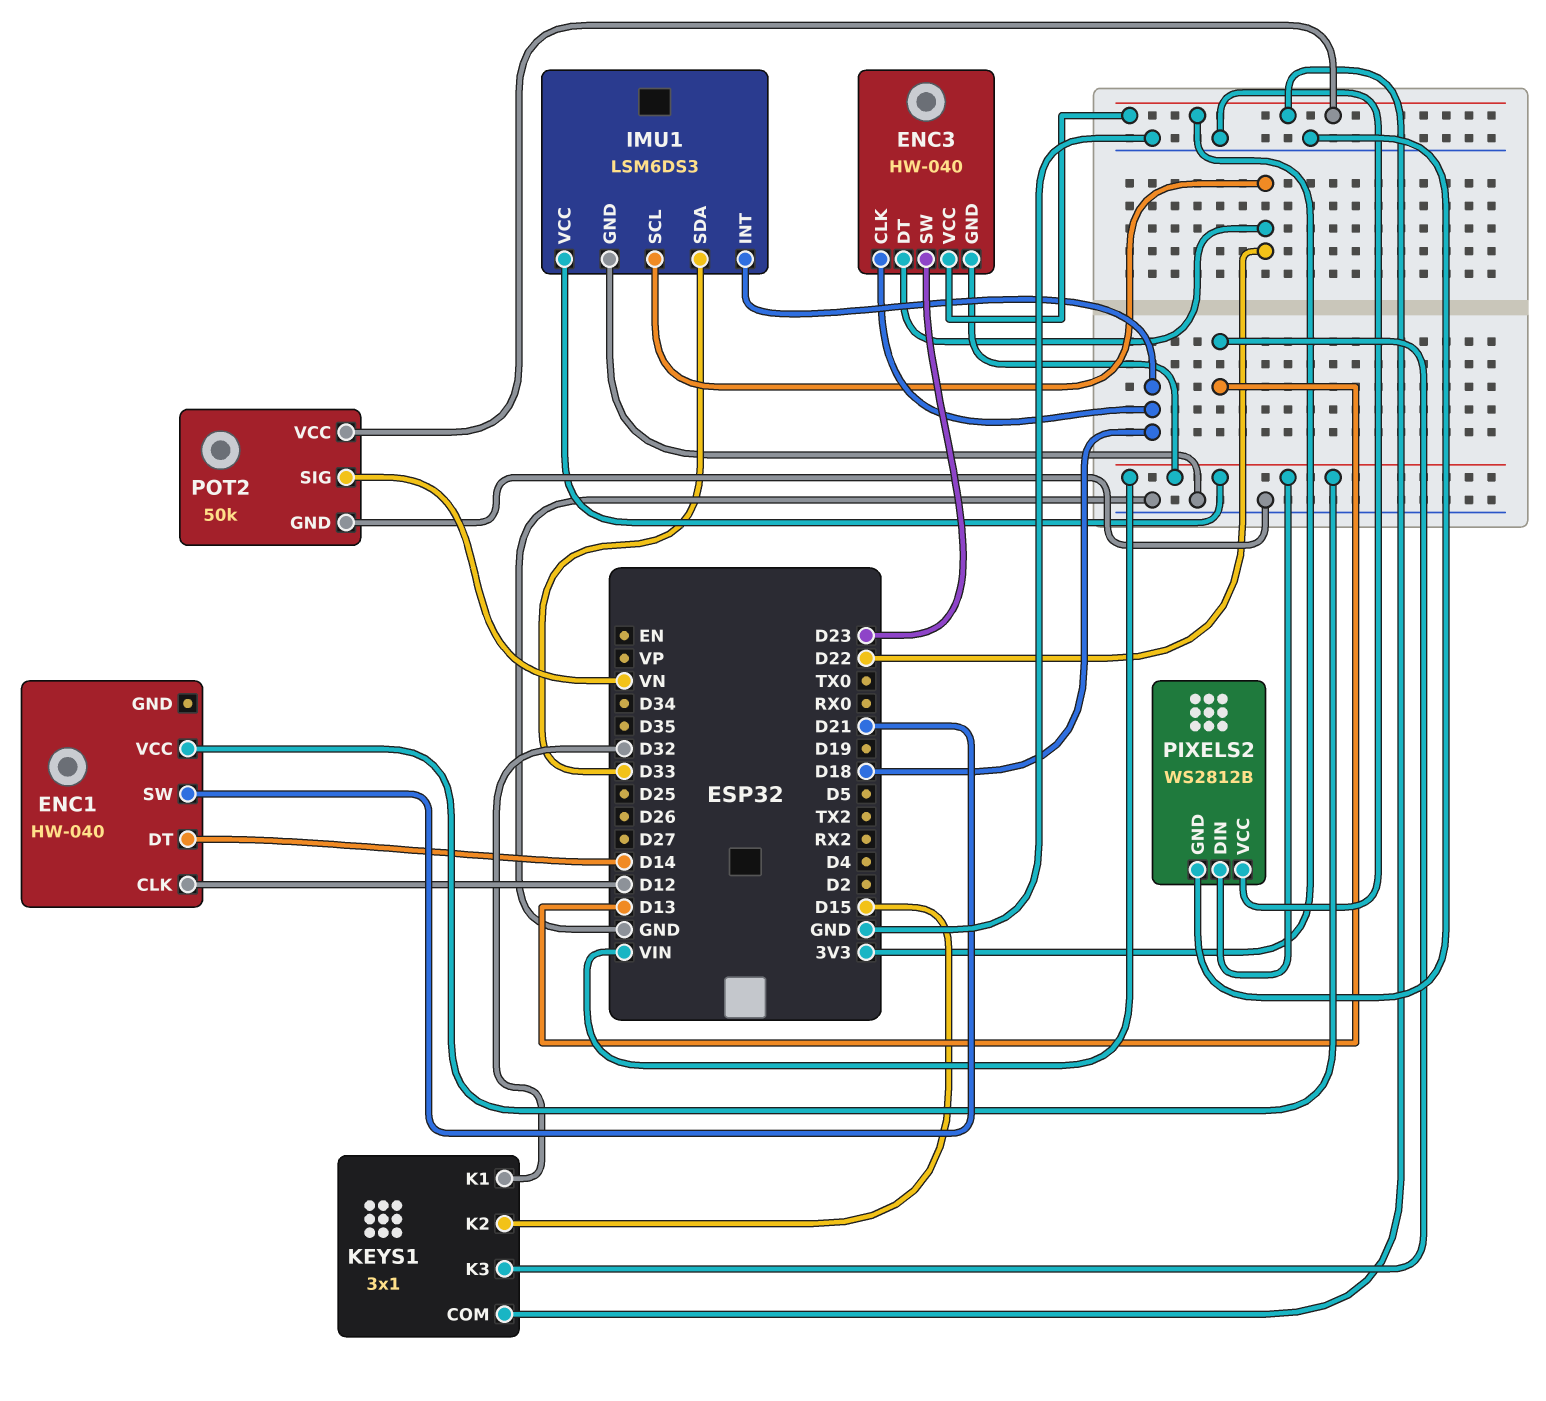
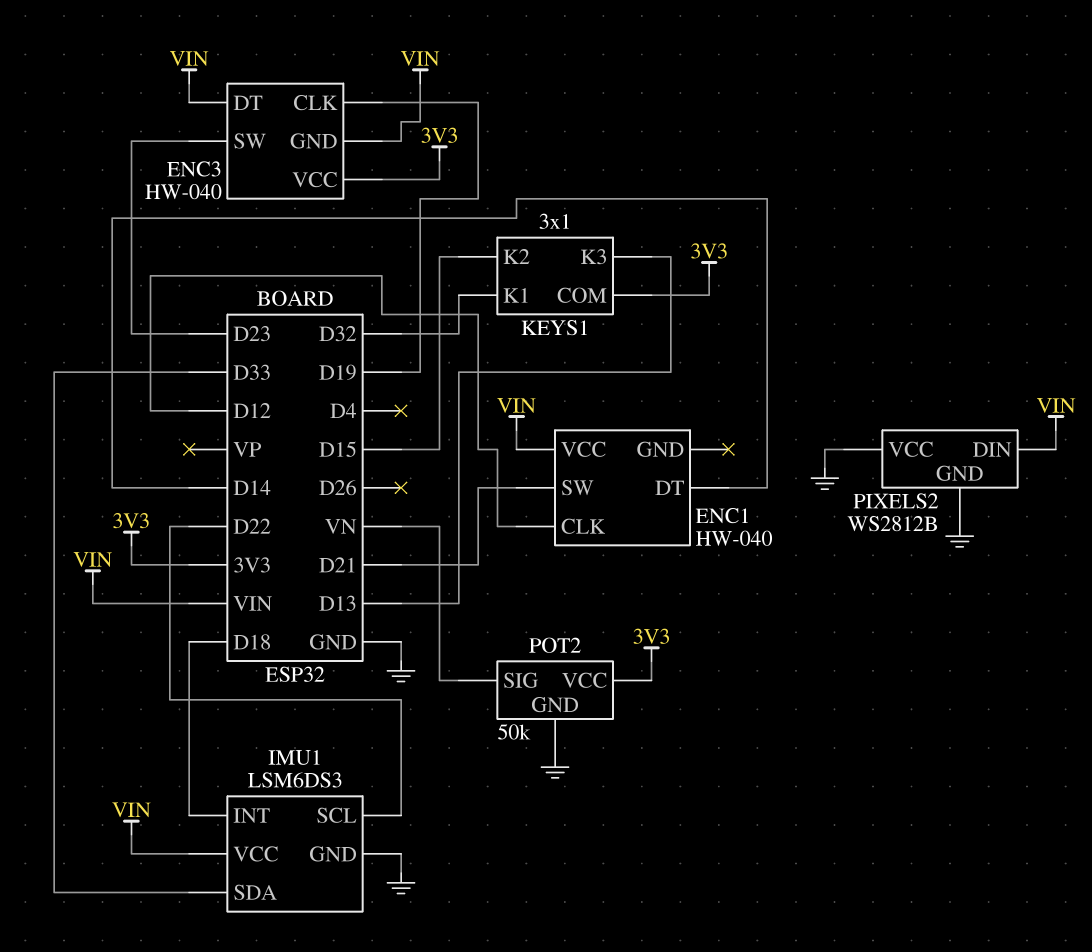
ENC3 pin CLK: D18 -> D19
ENC3 pin DT: D22 -> VIN

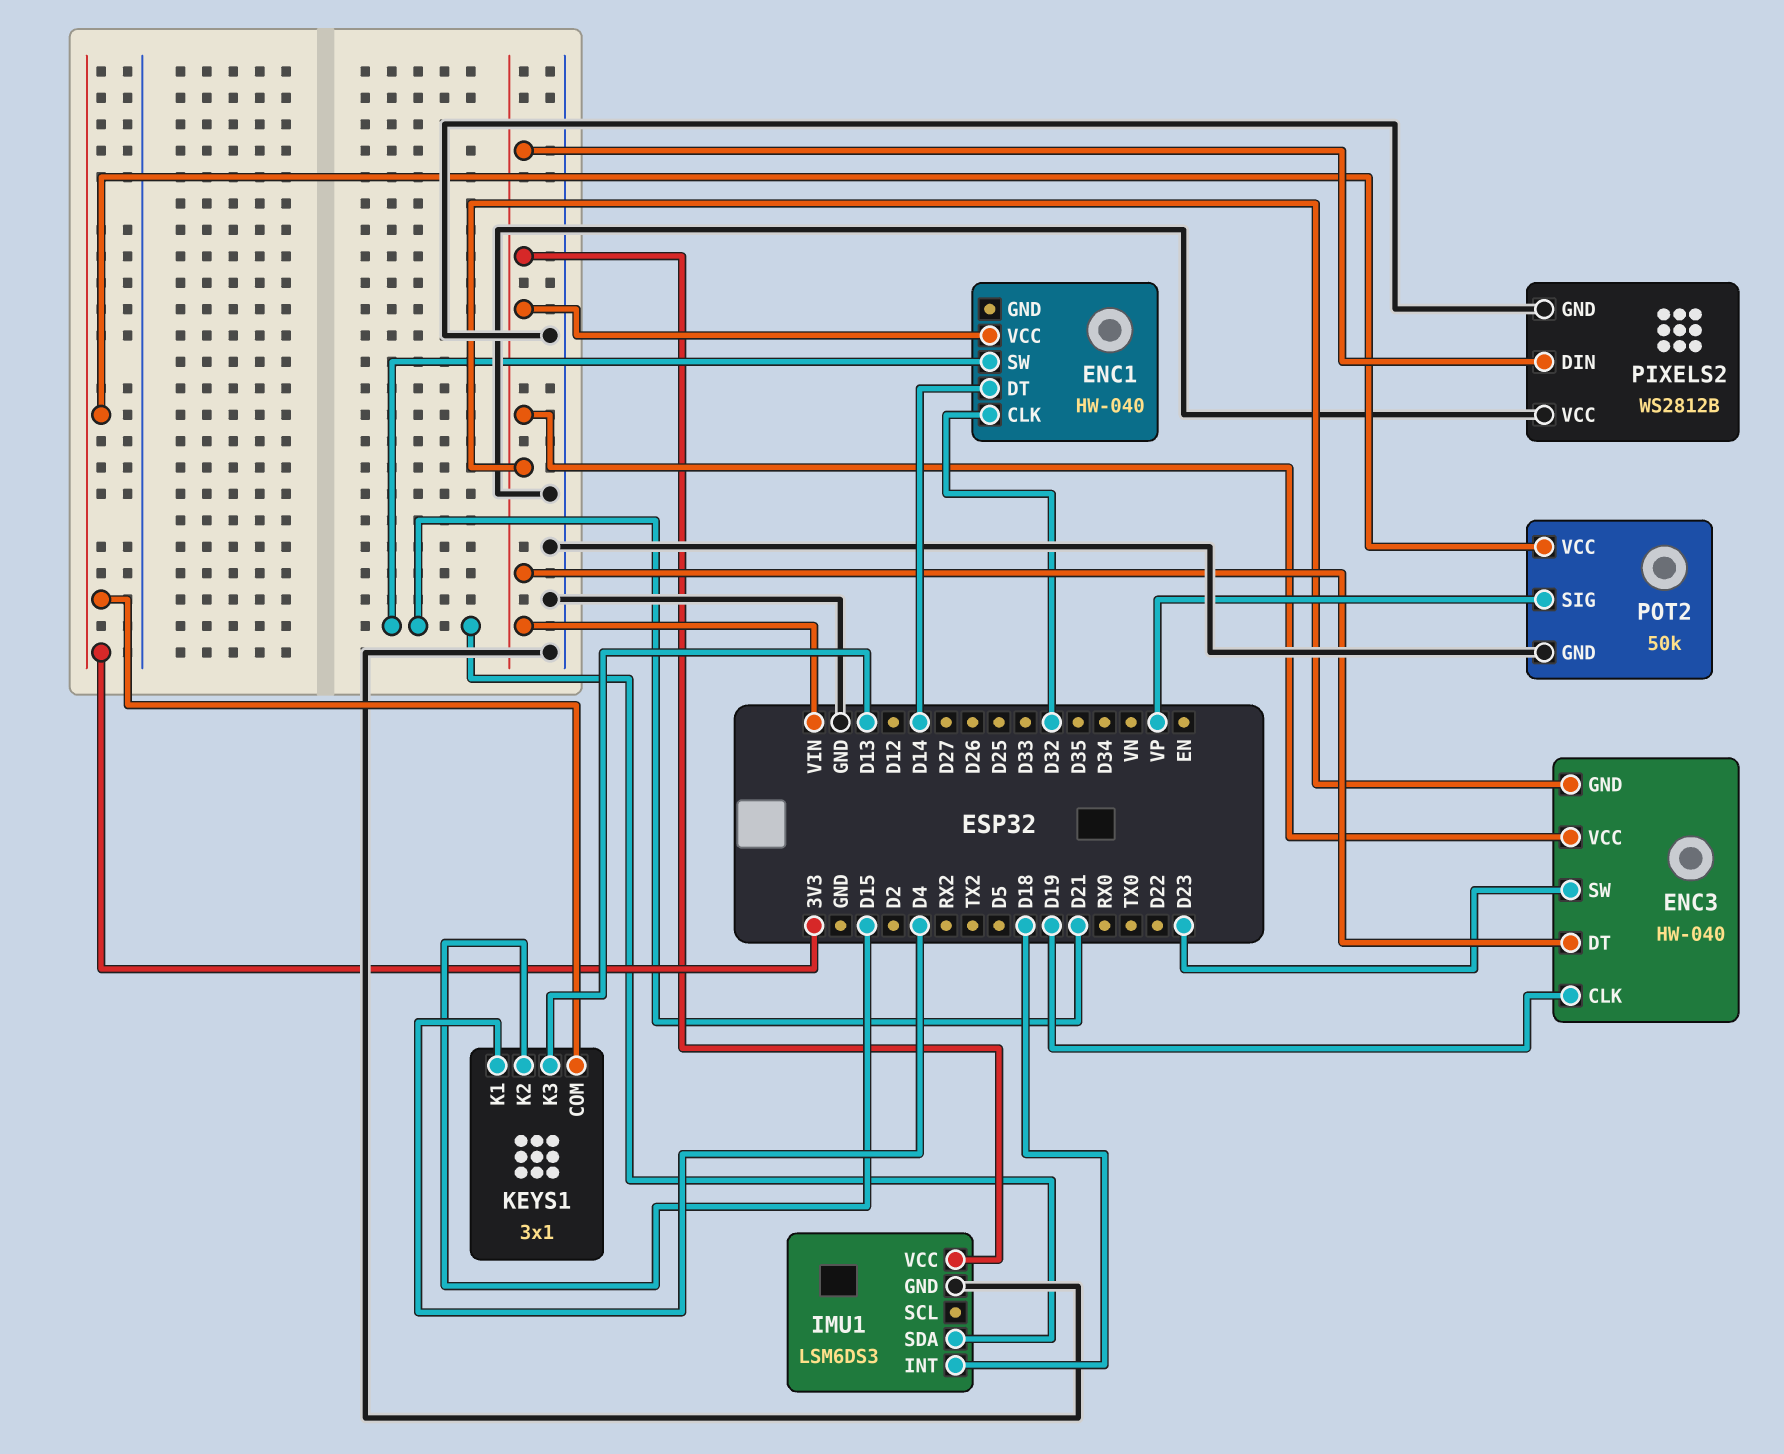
ENC1 pin CLK: D12 -> D32
ENC3 pin VCC: 3V3 -> VIN
IMU1 pin SCL: D22 -> none
IMU1 pin SDA: D33 -> D21
KEYS1 pin K1: D32 -> D4
POT2 pin SIG: VN -> VP

